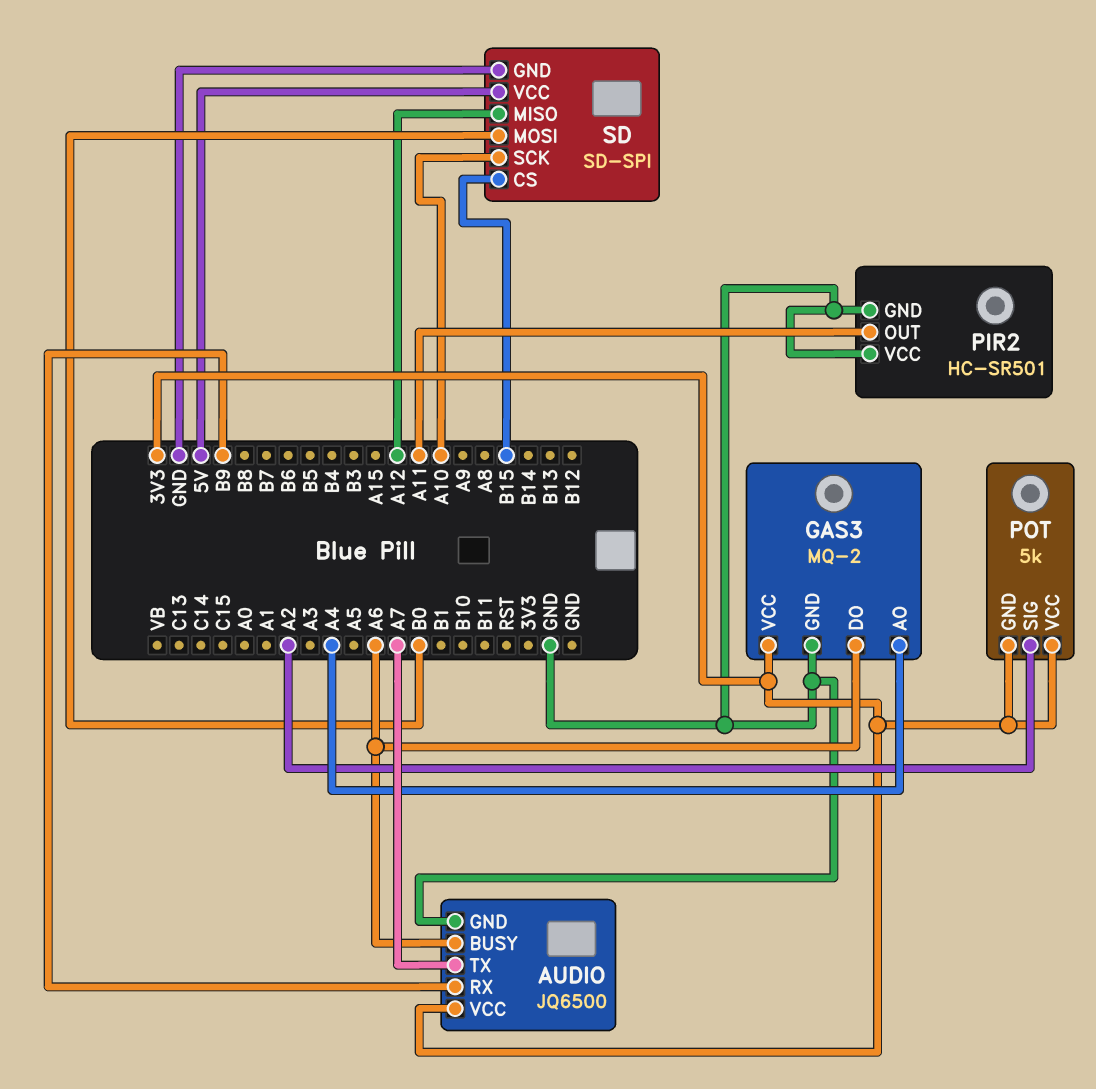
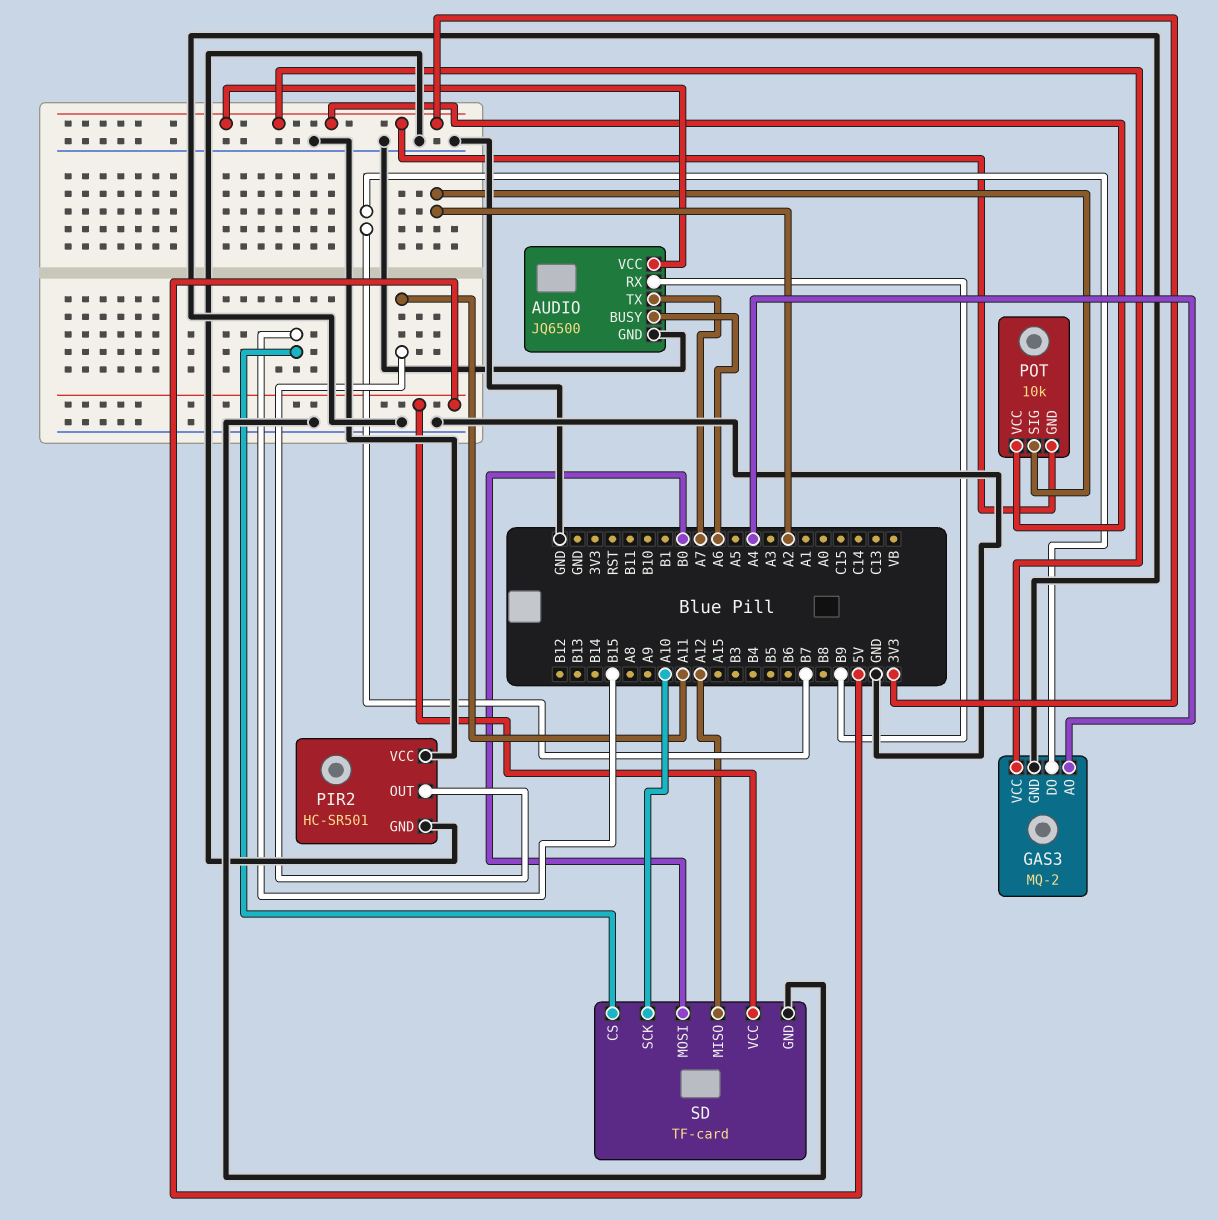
GAS3 pin DO: A6 -> B7
POT: 5k -> 10k
SD: SD-SPI -> TF-card

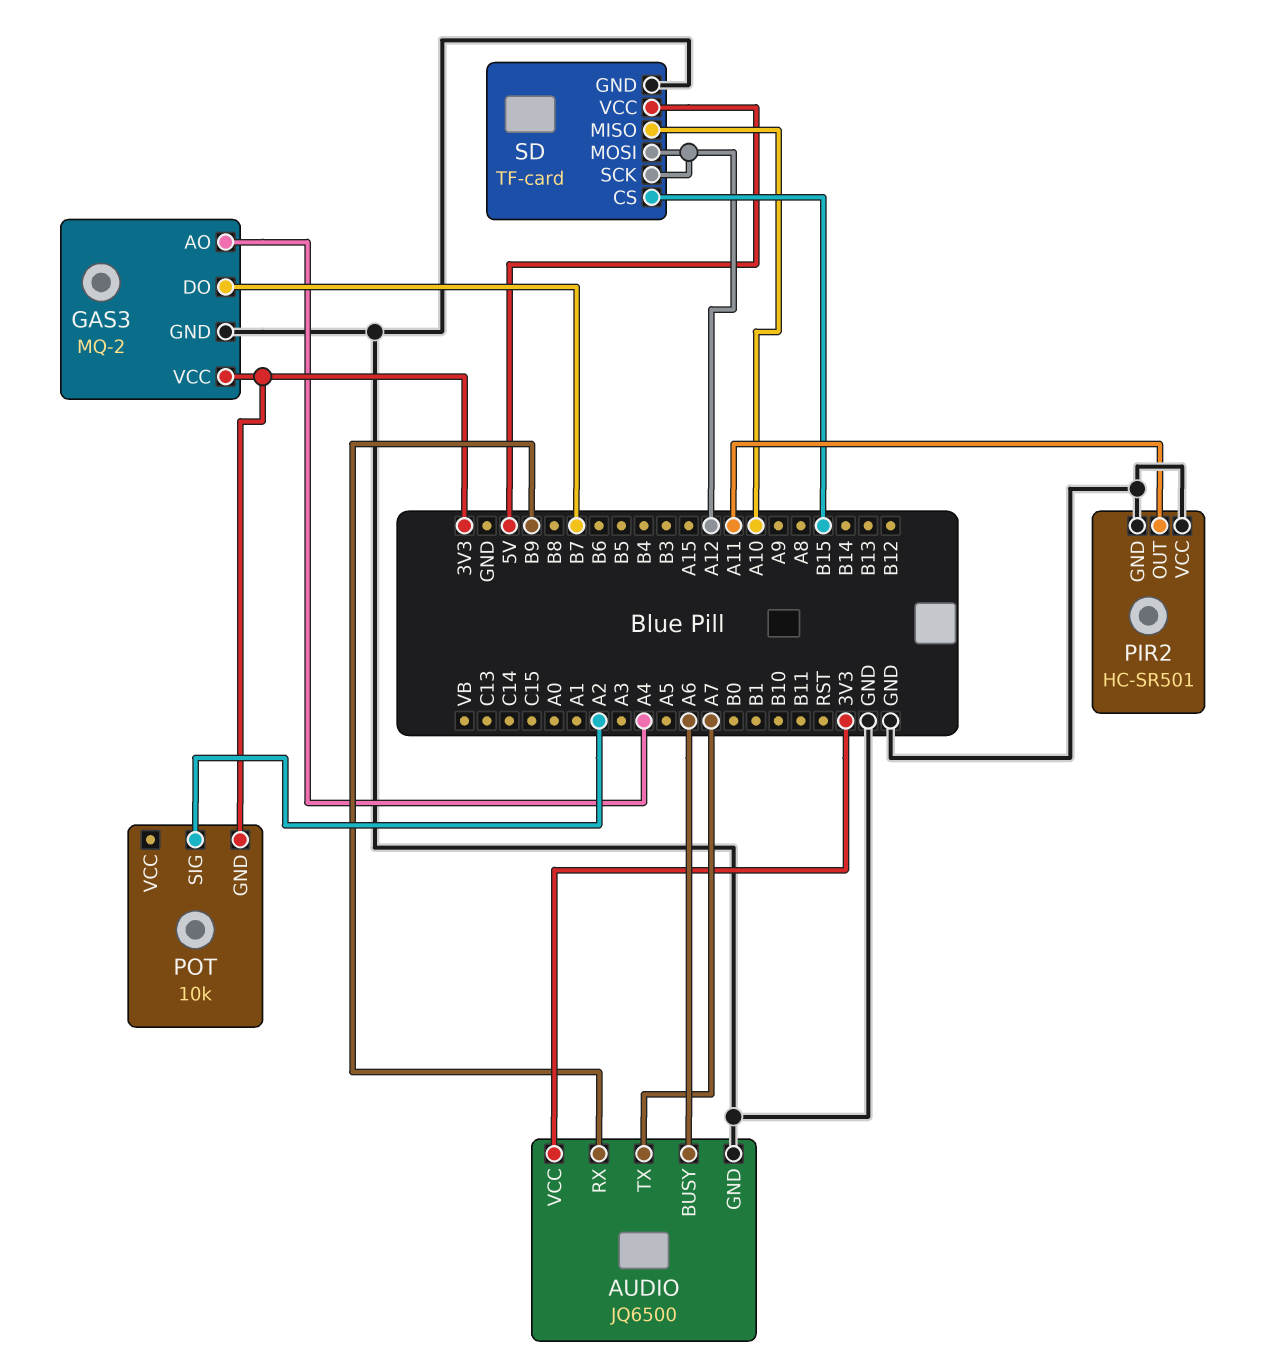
POT pin VCC: 3V3 -> none
SD pin MISO: A12 -> A10
SD pin MOSI: B0 -> A12
SD pin SCK: A10 -> A12

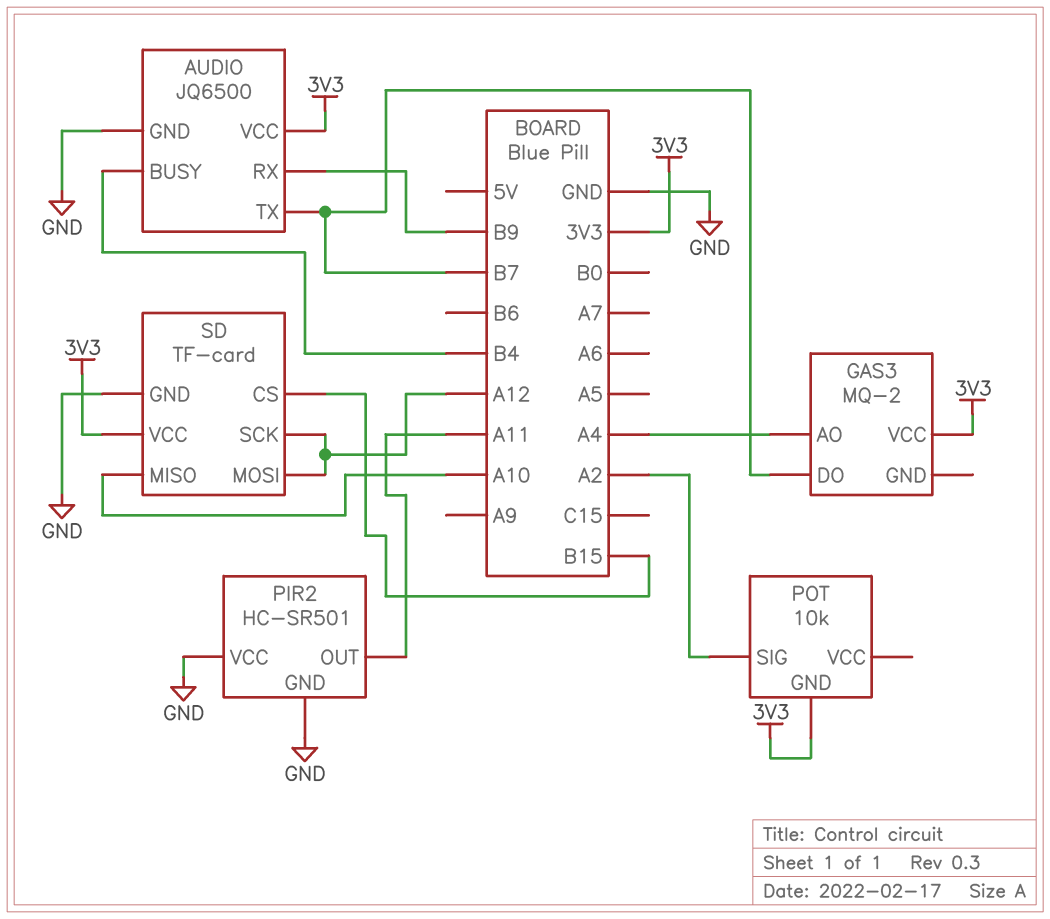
AUDIO pin BUSY: A6 -> B4
AUDIO pin TX: A7 -> B7
GAS3 pin GND: GND -> none
SD pin VCC: 5V -> 3V3

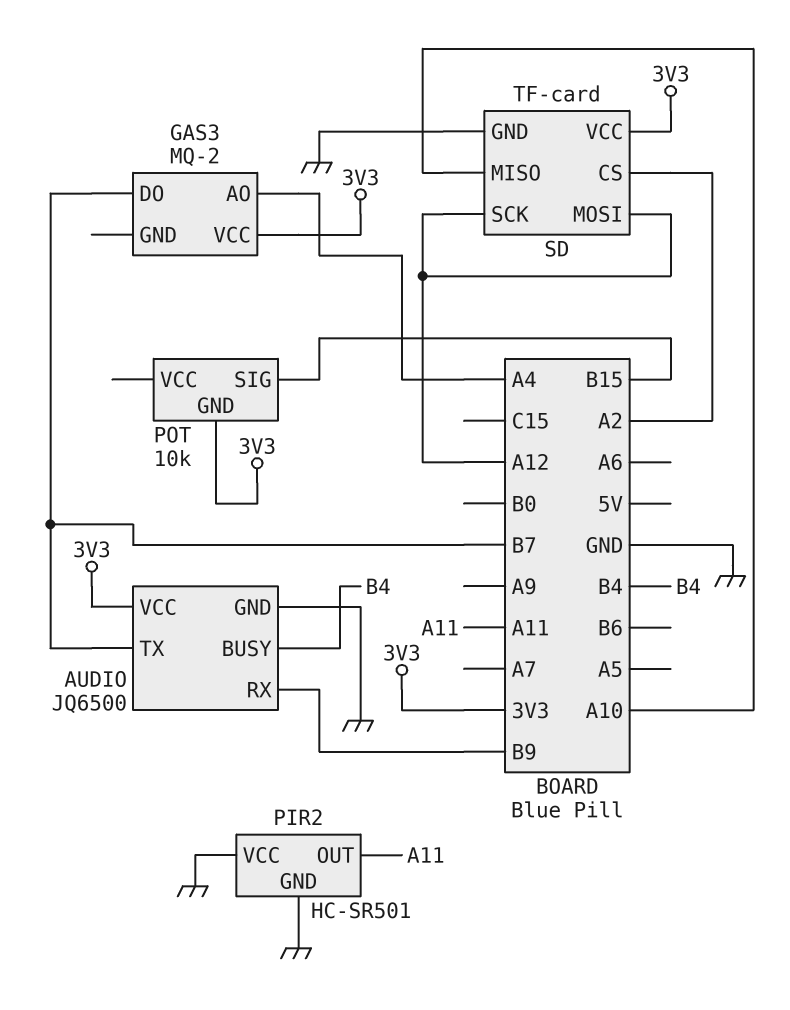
POT pin SIG: A2 -> B15
SD pin CS: B15 -> A2

